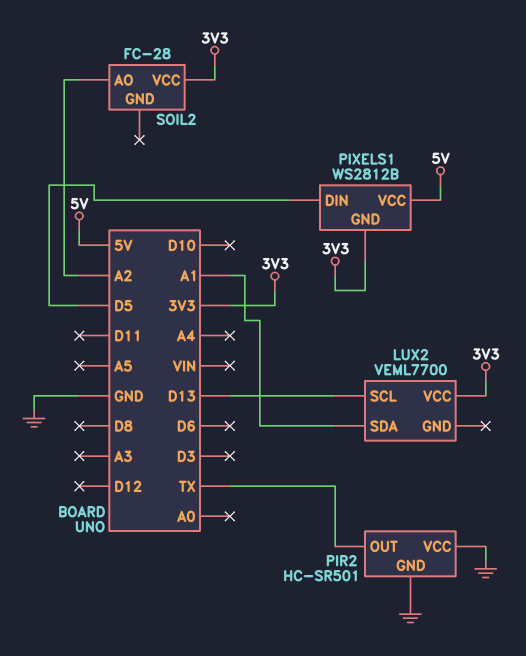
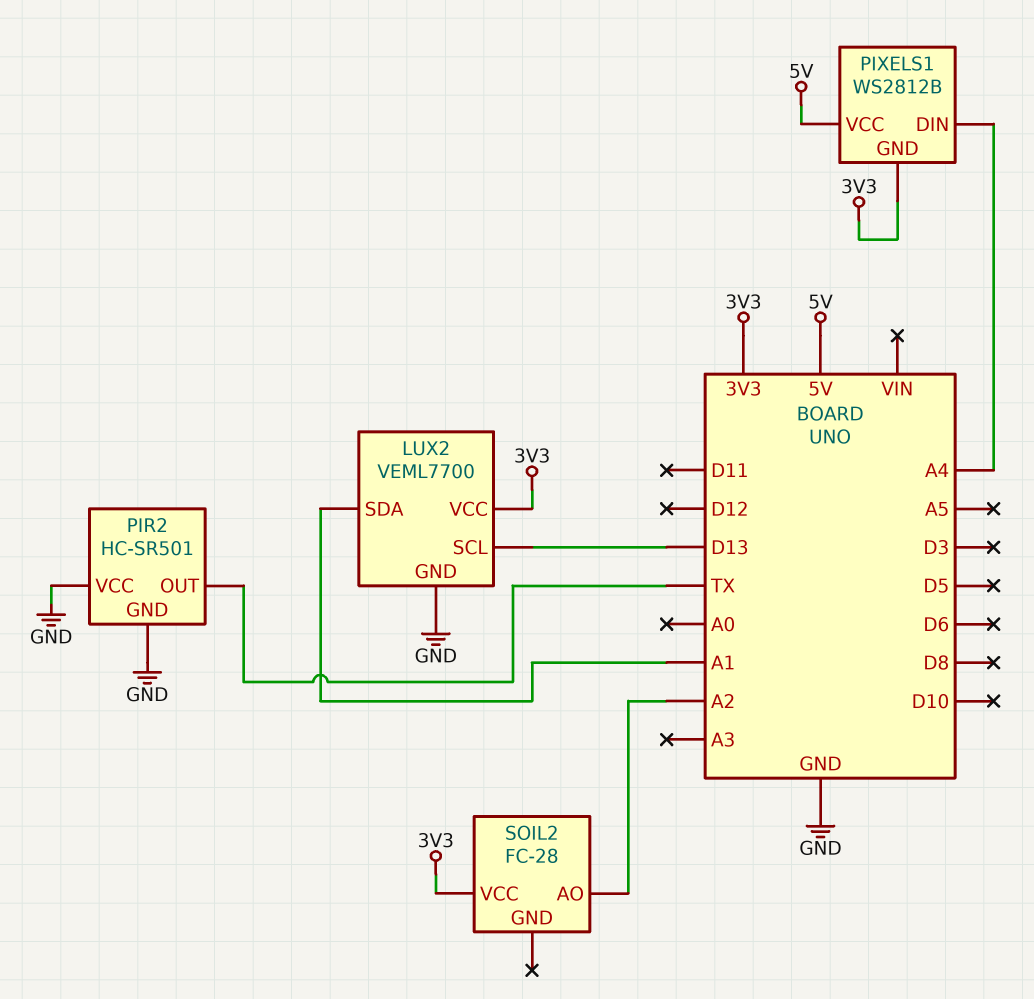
LUX2 pin GND: none -> GND
PIXELS1 pin DIN: D5 -> A4

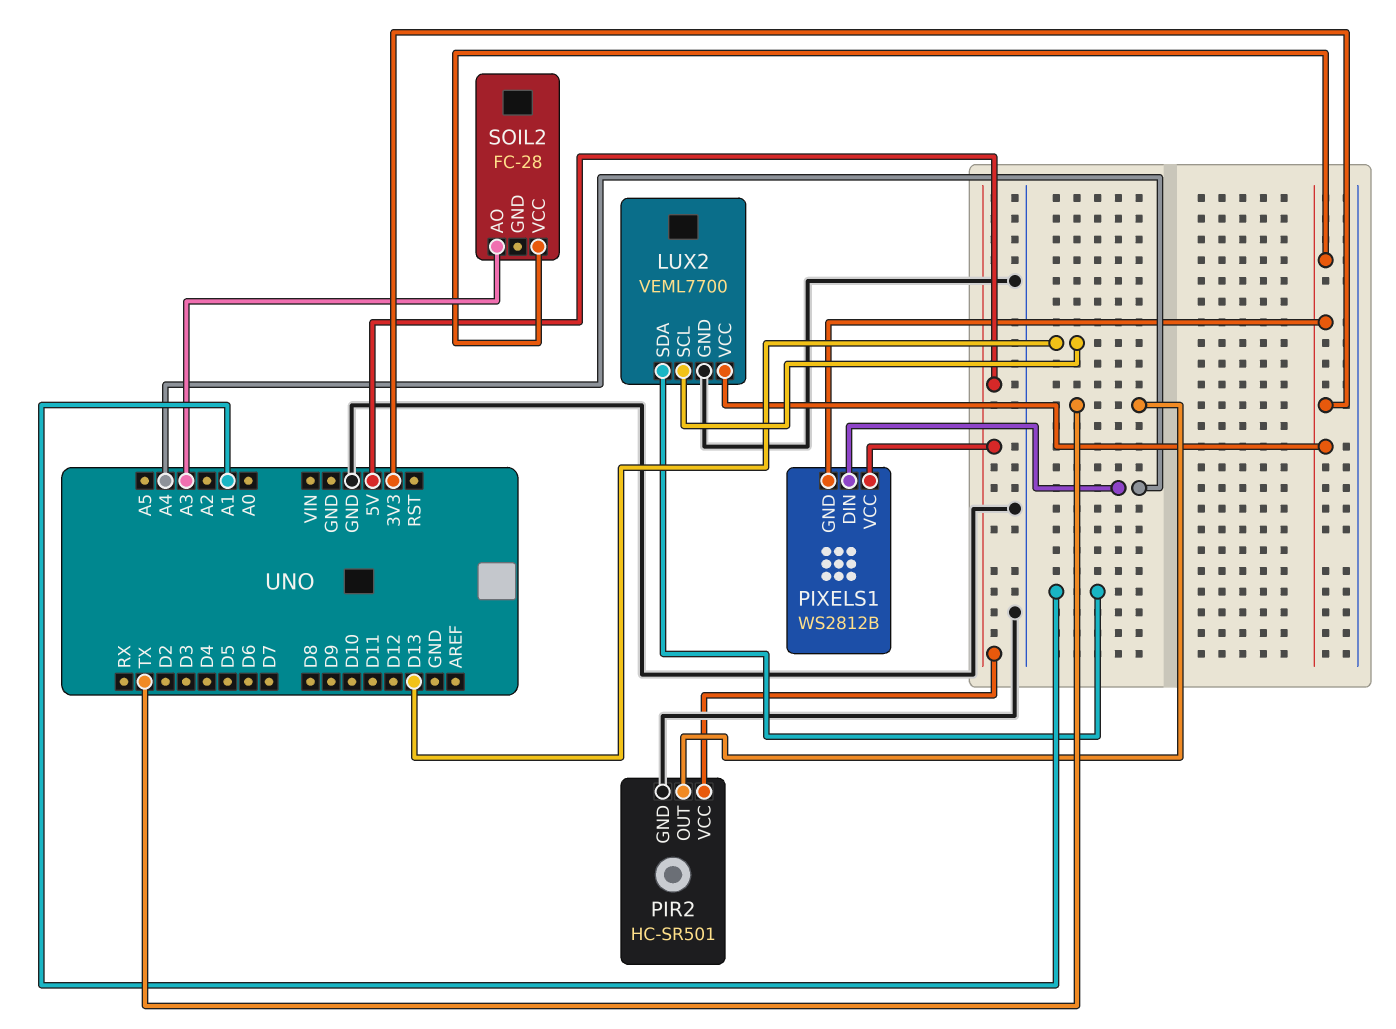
PIR2 pin VCC: GND -> 5V
SOIL2 pin AO: A2 -> A3

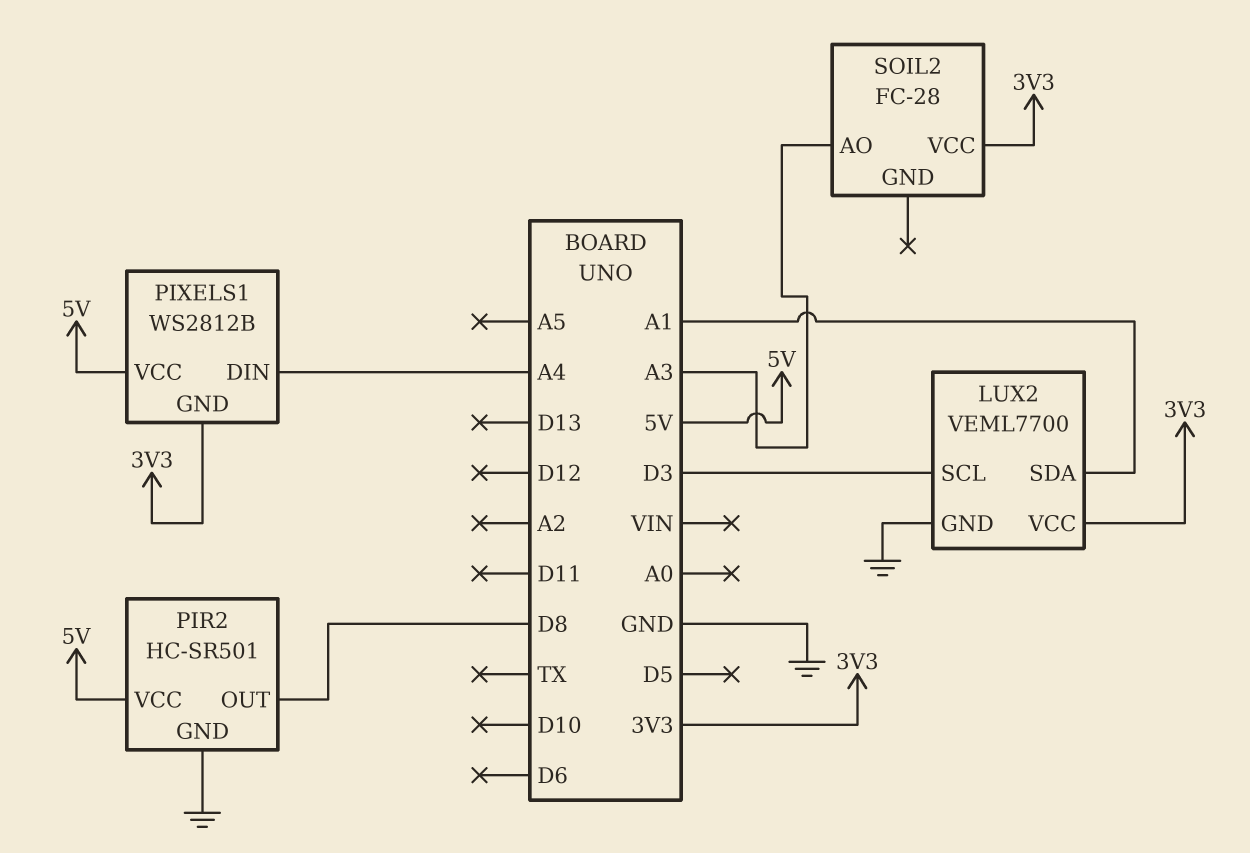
LUX2 pin SCL: D13 -> D3
PIR2 pin OUT: TX -> D8

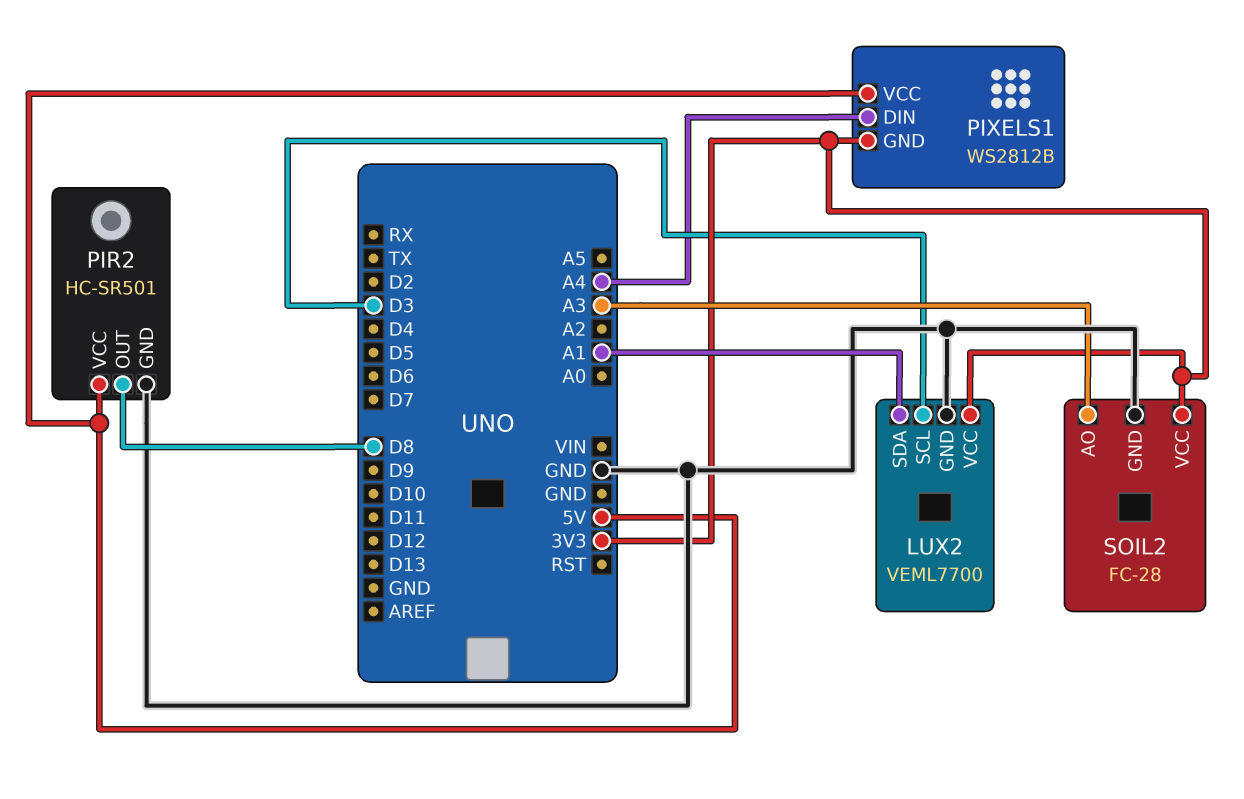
SOIL2 pin GND: none -> GND

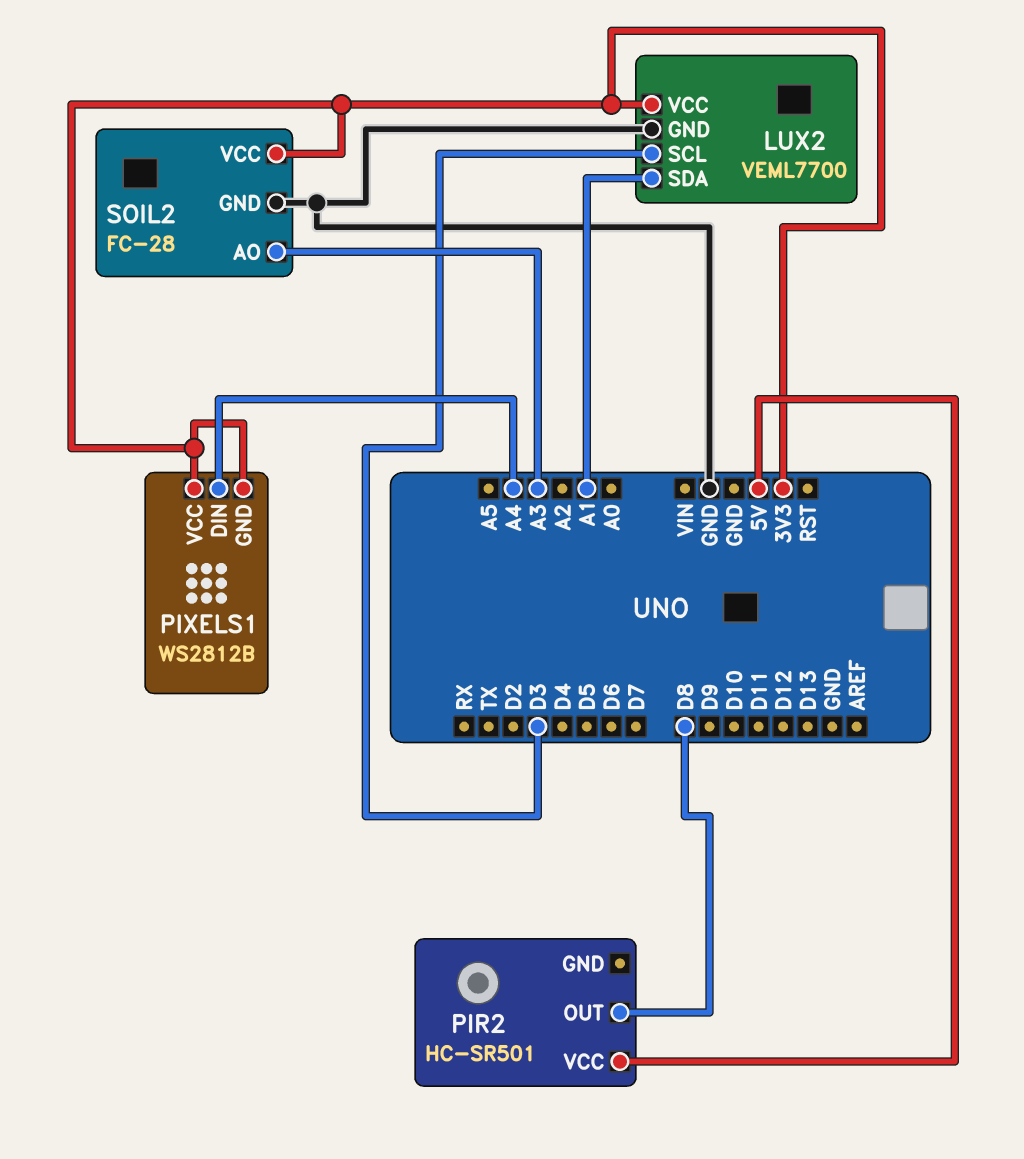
PIR2 pin GND: GND -> none
PIXELS1 pin VCC: 5V -> 3V3

